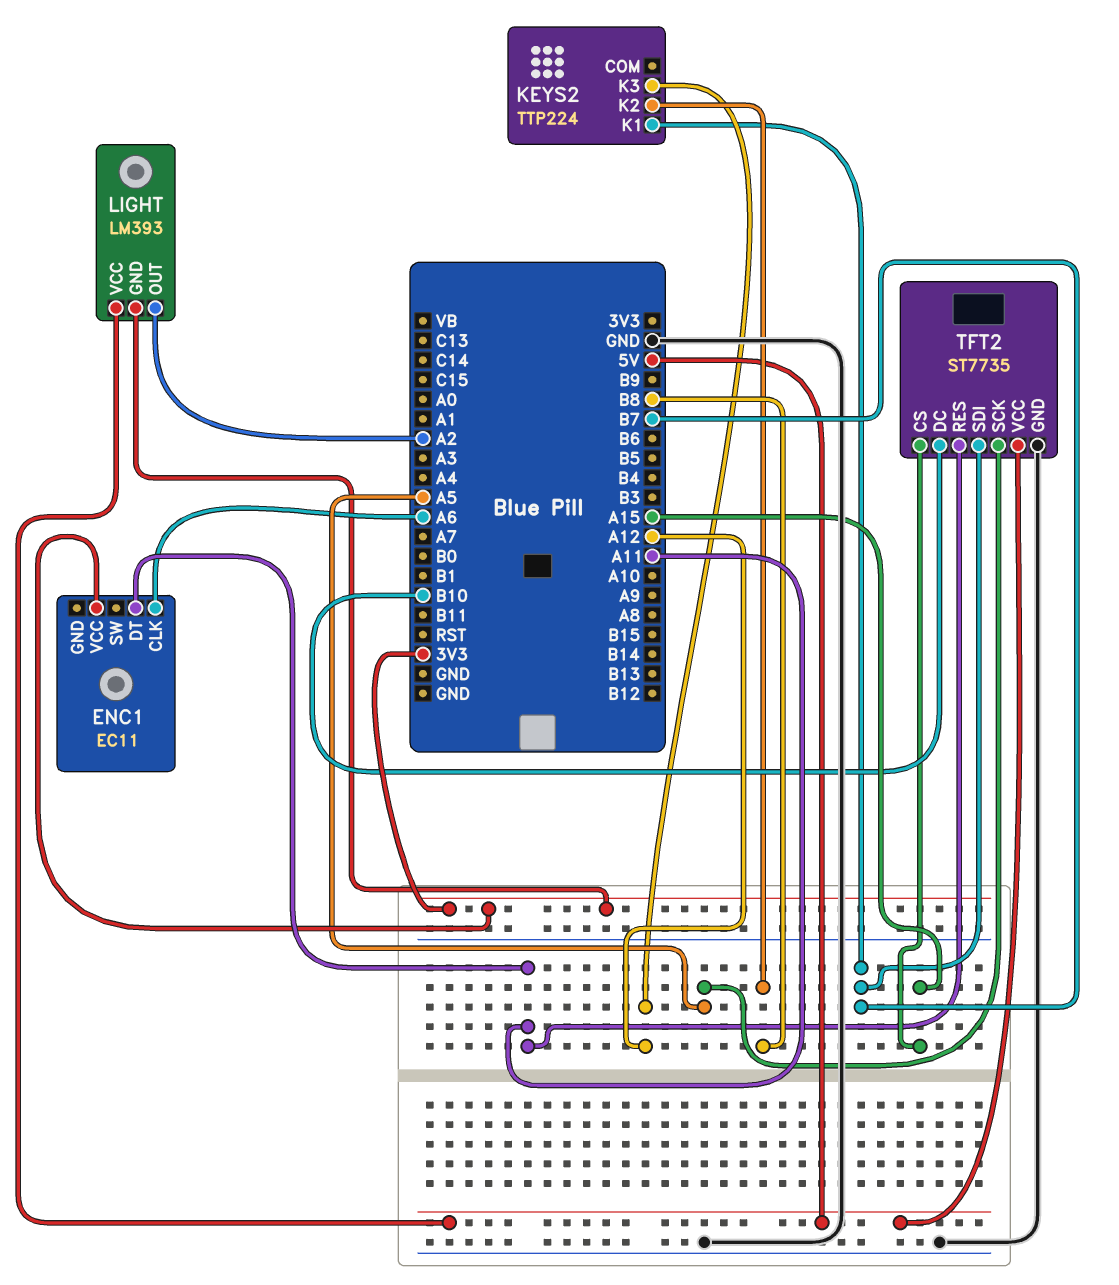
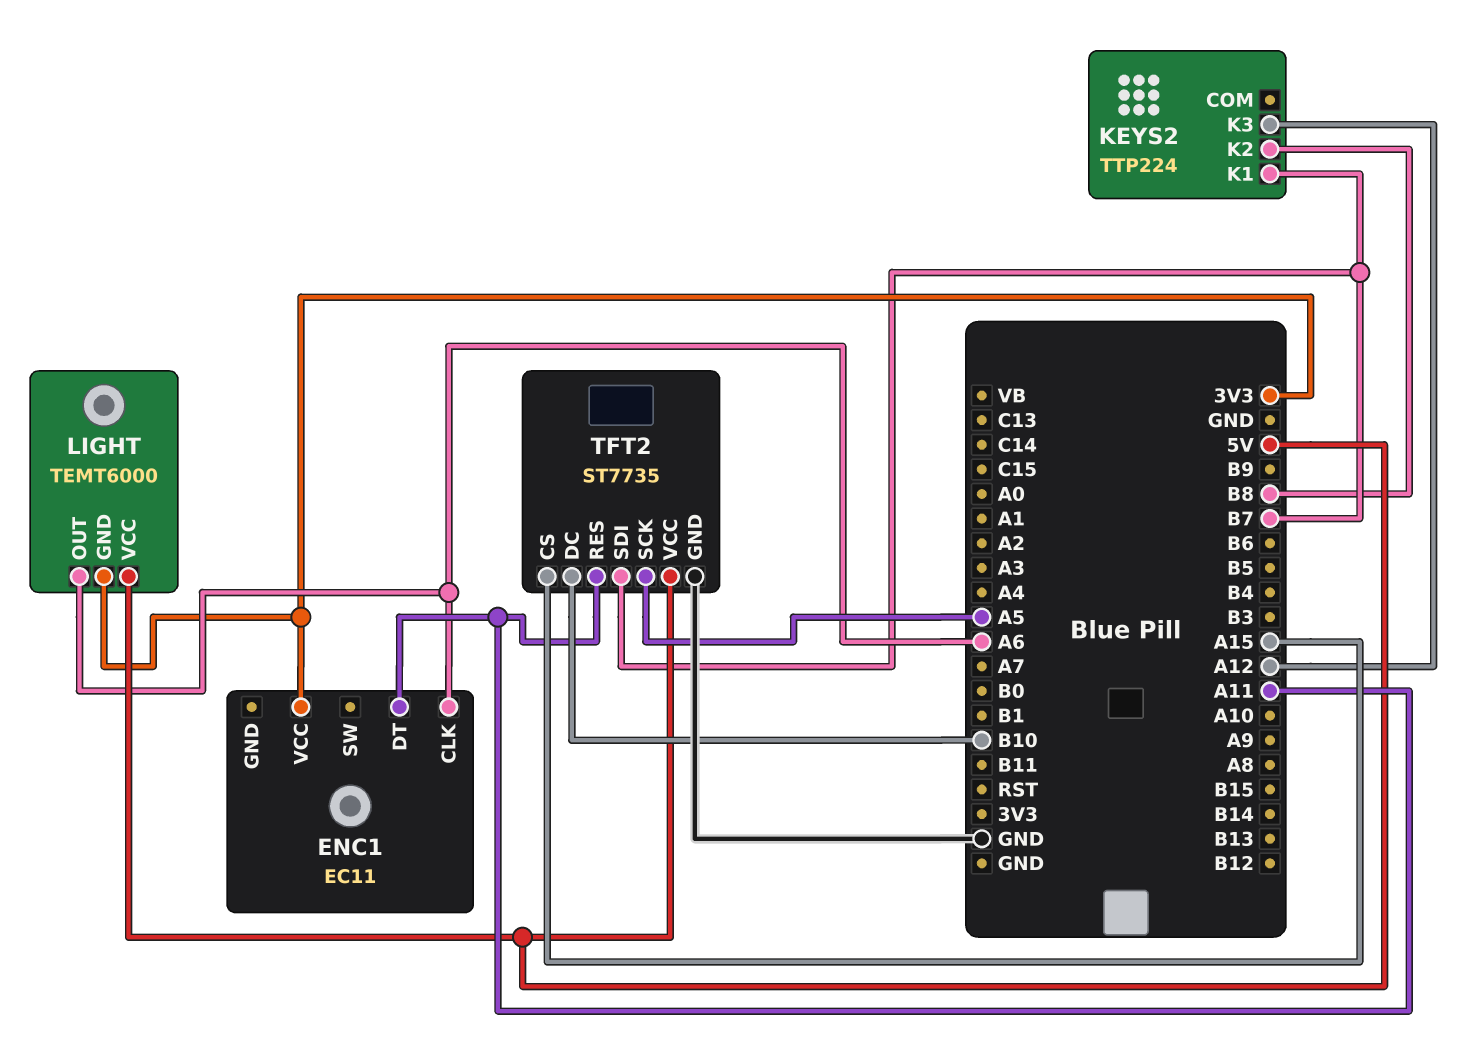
LIGHT: LM393 -> TEMT6000
LIGHT pin OUT: A2 -> A6

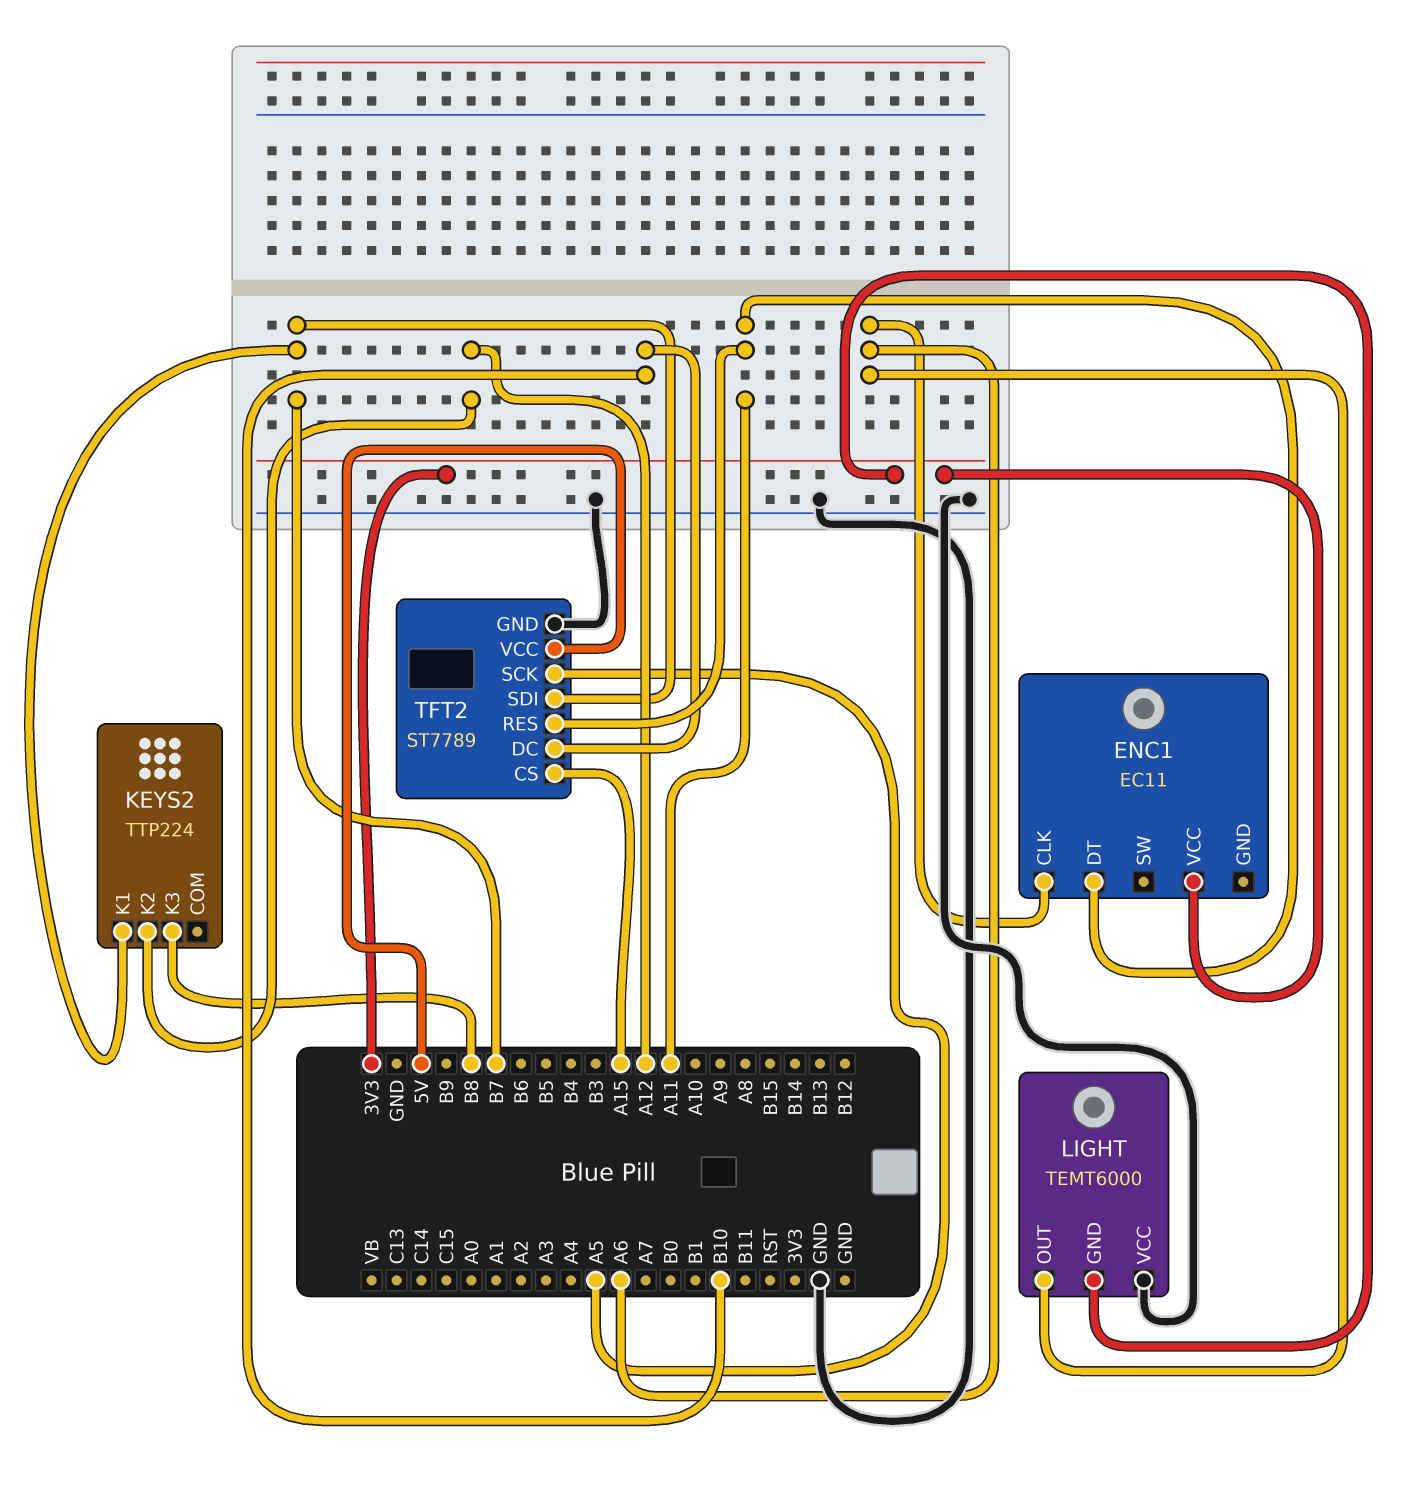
KEYS2 pin K2: B8 -> A12
KEYS2 pin K3: A12 -> B8
LIGHT pin VCC: 5V -> GND
TFT2: ST7735 -> ST7789

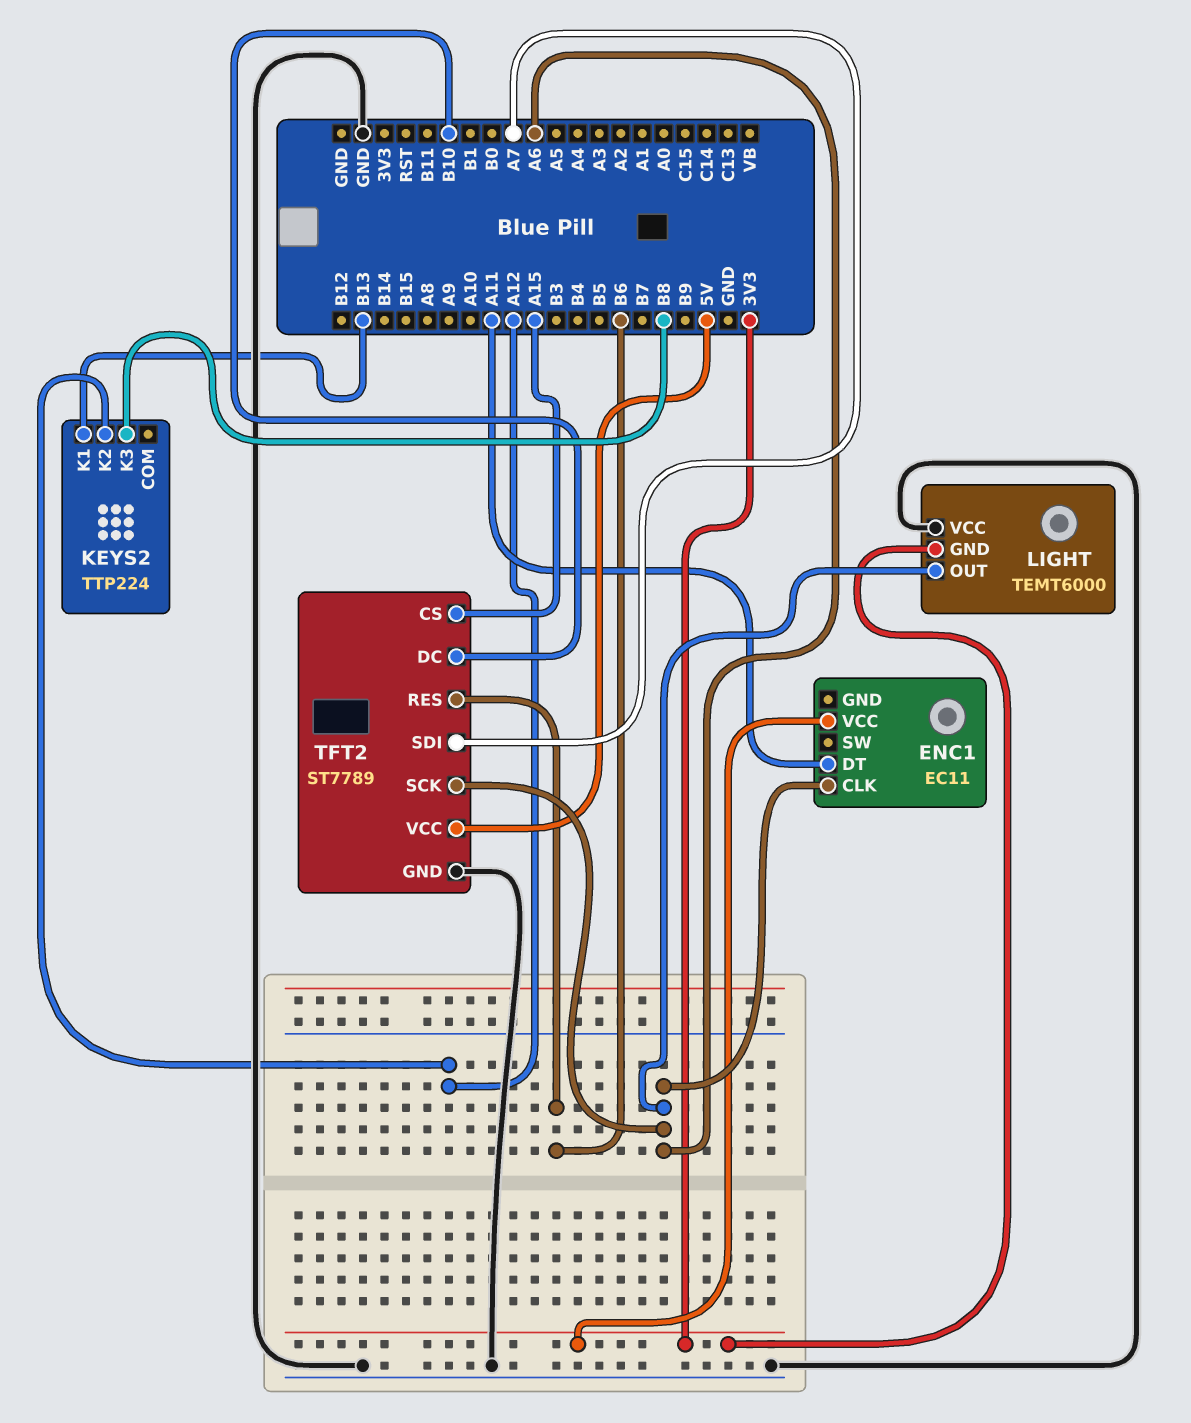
KEYS2 pin K1: B7 -> B13
TFT2 pin RES: A11 -> B6
TFT2 pin SCK: A5 -> A6
TFT2 pin SDI: B7 -> A7

